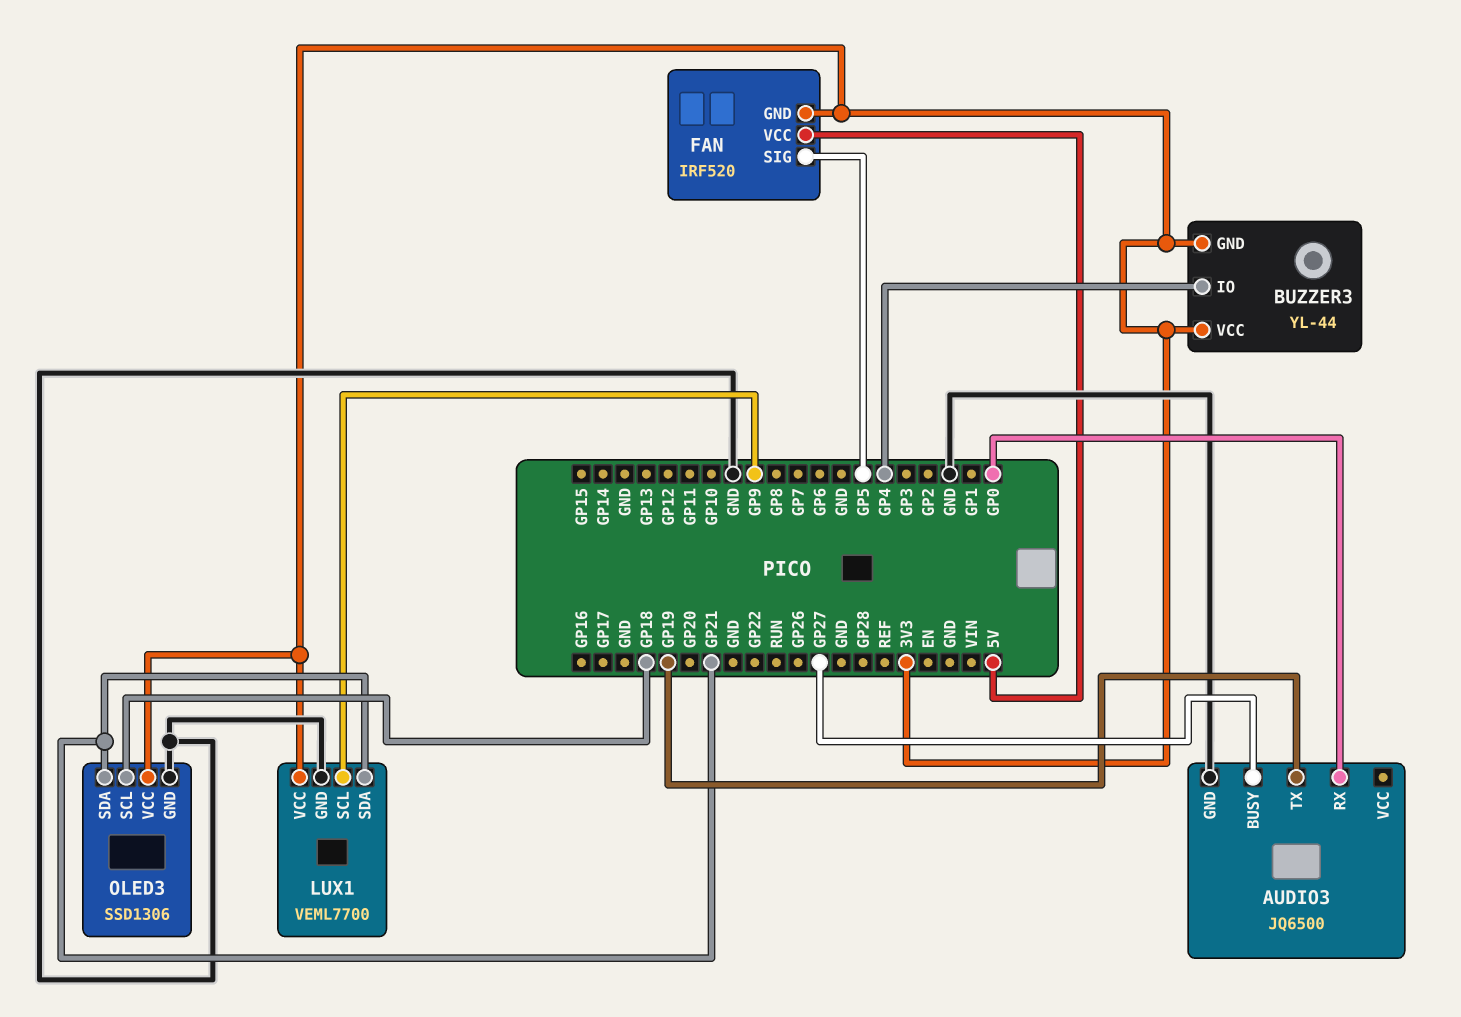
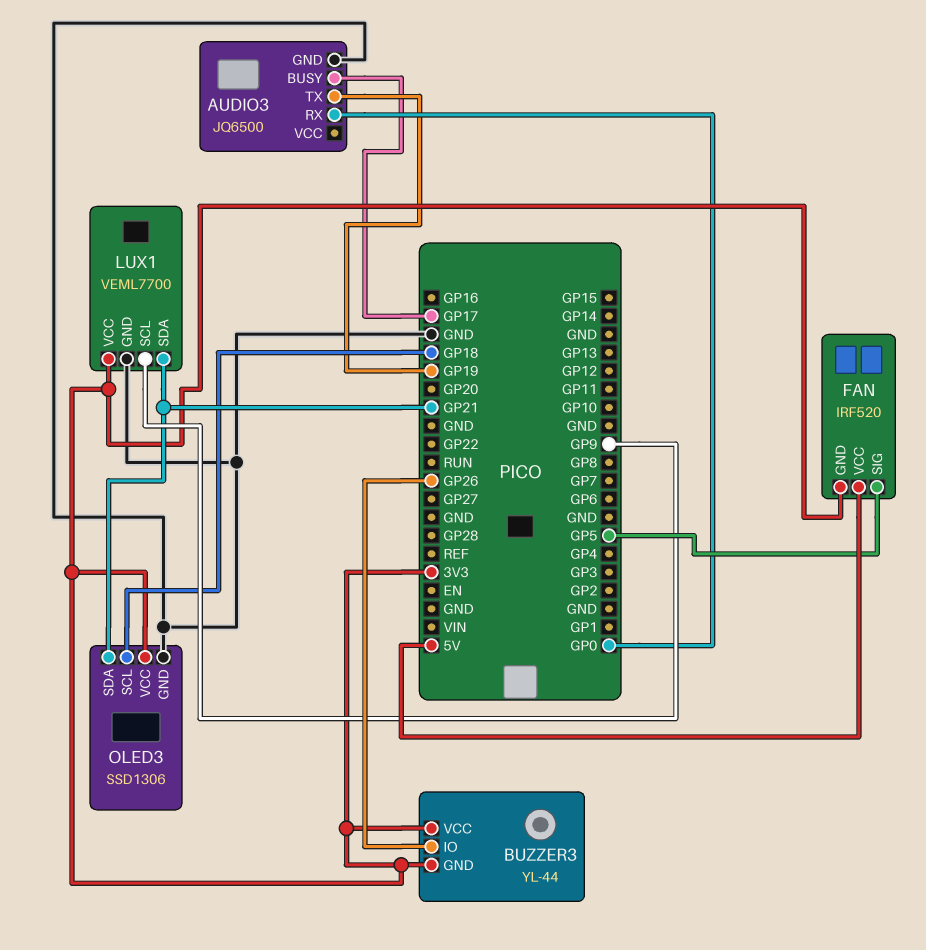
AUDIO3 pin BUSY: GP27 -> GP17
BUZZER3 pin IO: GP4 -> GP26

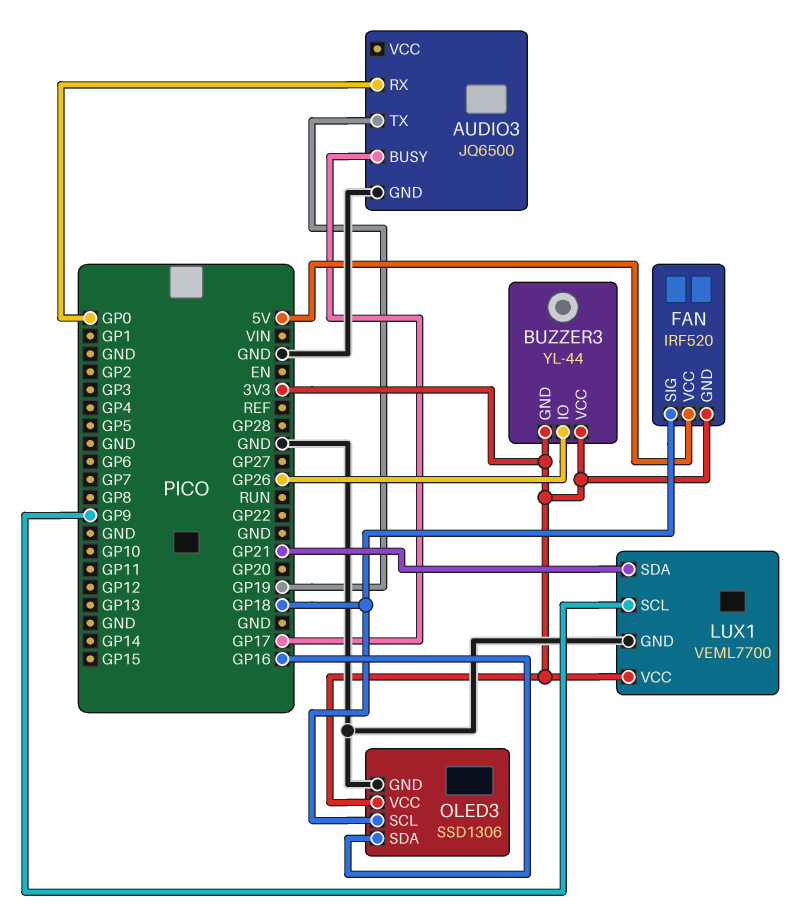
FAN pin SIG: GP5 -> GP18
OLED3 pin SDA: GP21 -> GP16

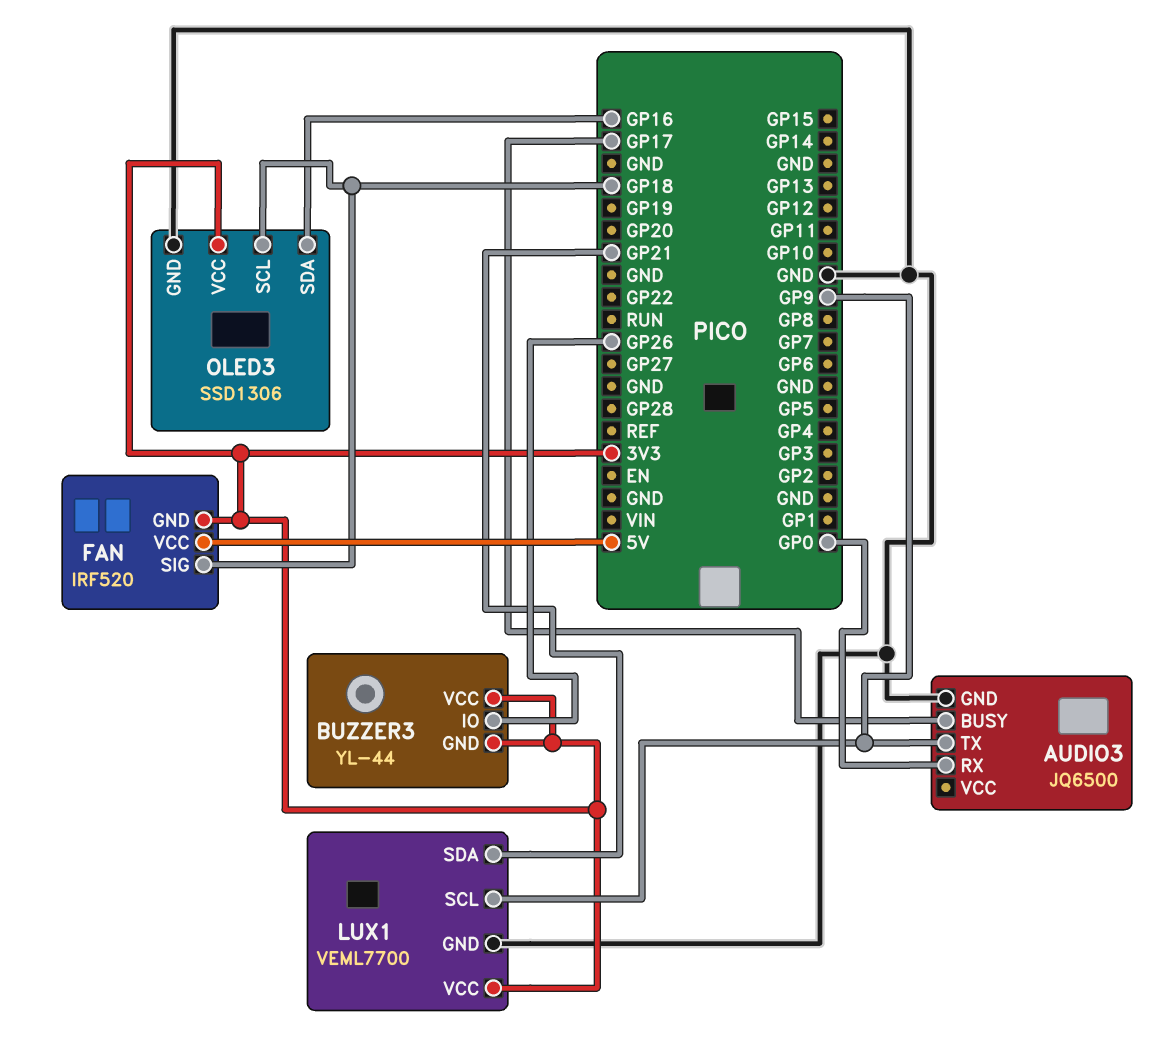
AUDIO3 pin TX: GP19 -> GP9

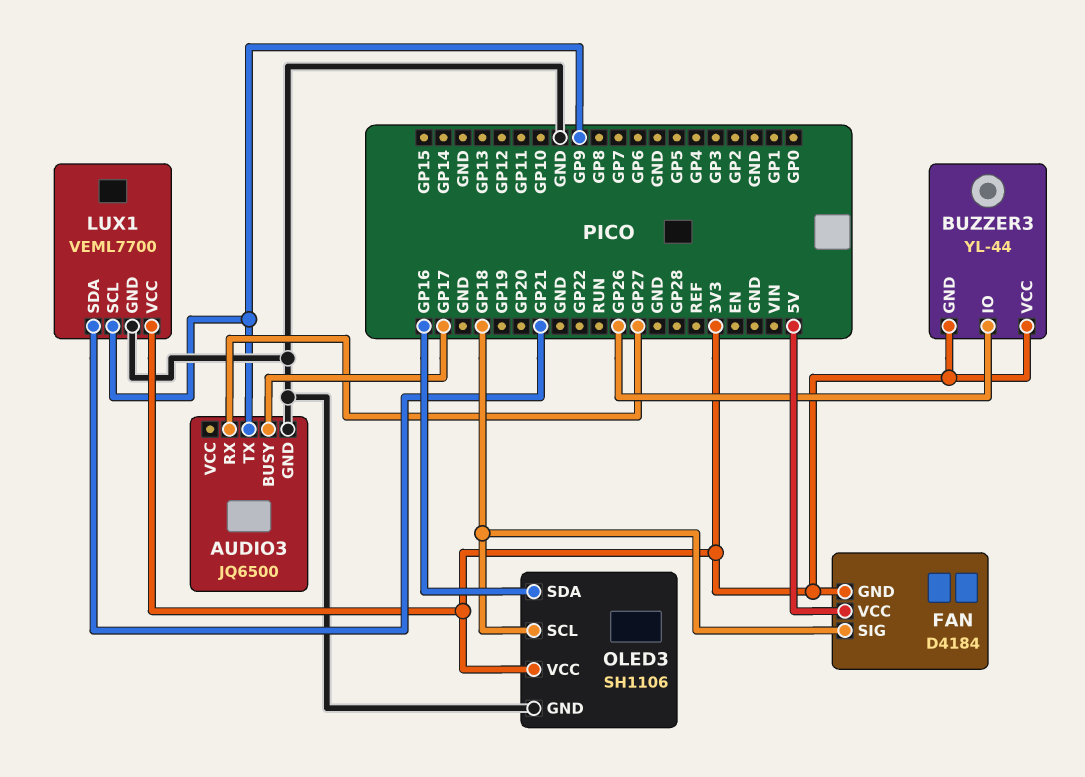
AUDIO3 pin RX: GP0 -> GP27
FAN: IRF520 -> D4184
OLED3: SSD1306 -> SH1106

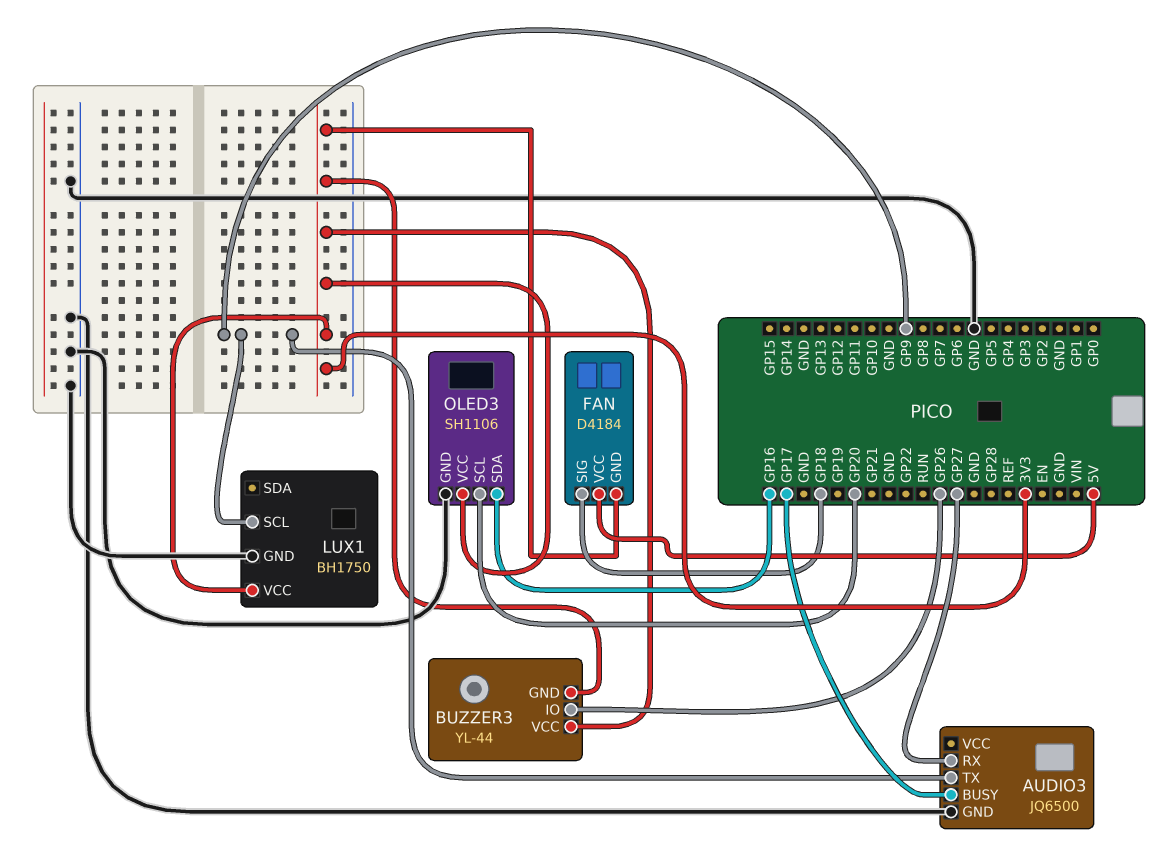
LUX1: VEML7700 -> BH1750
LUX1 pin SDA: GP21 -> none
OLED3 pin SCL: GP18 -> GP20

